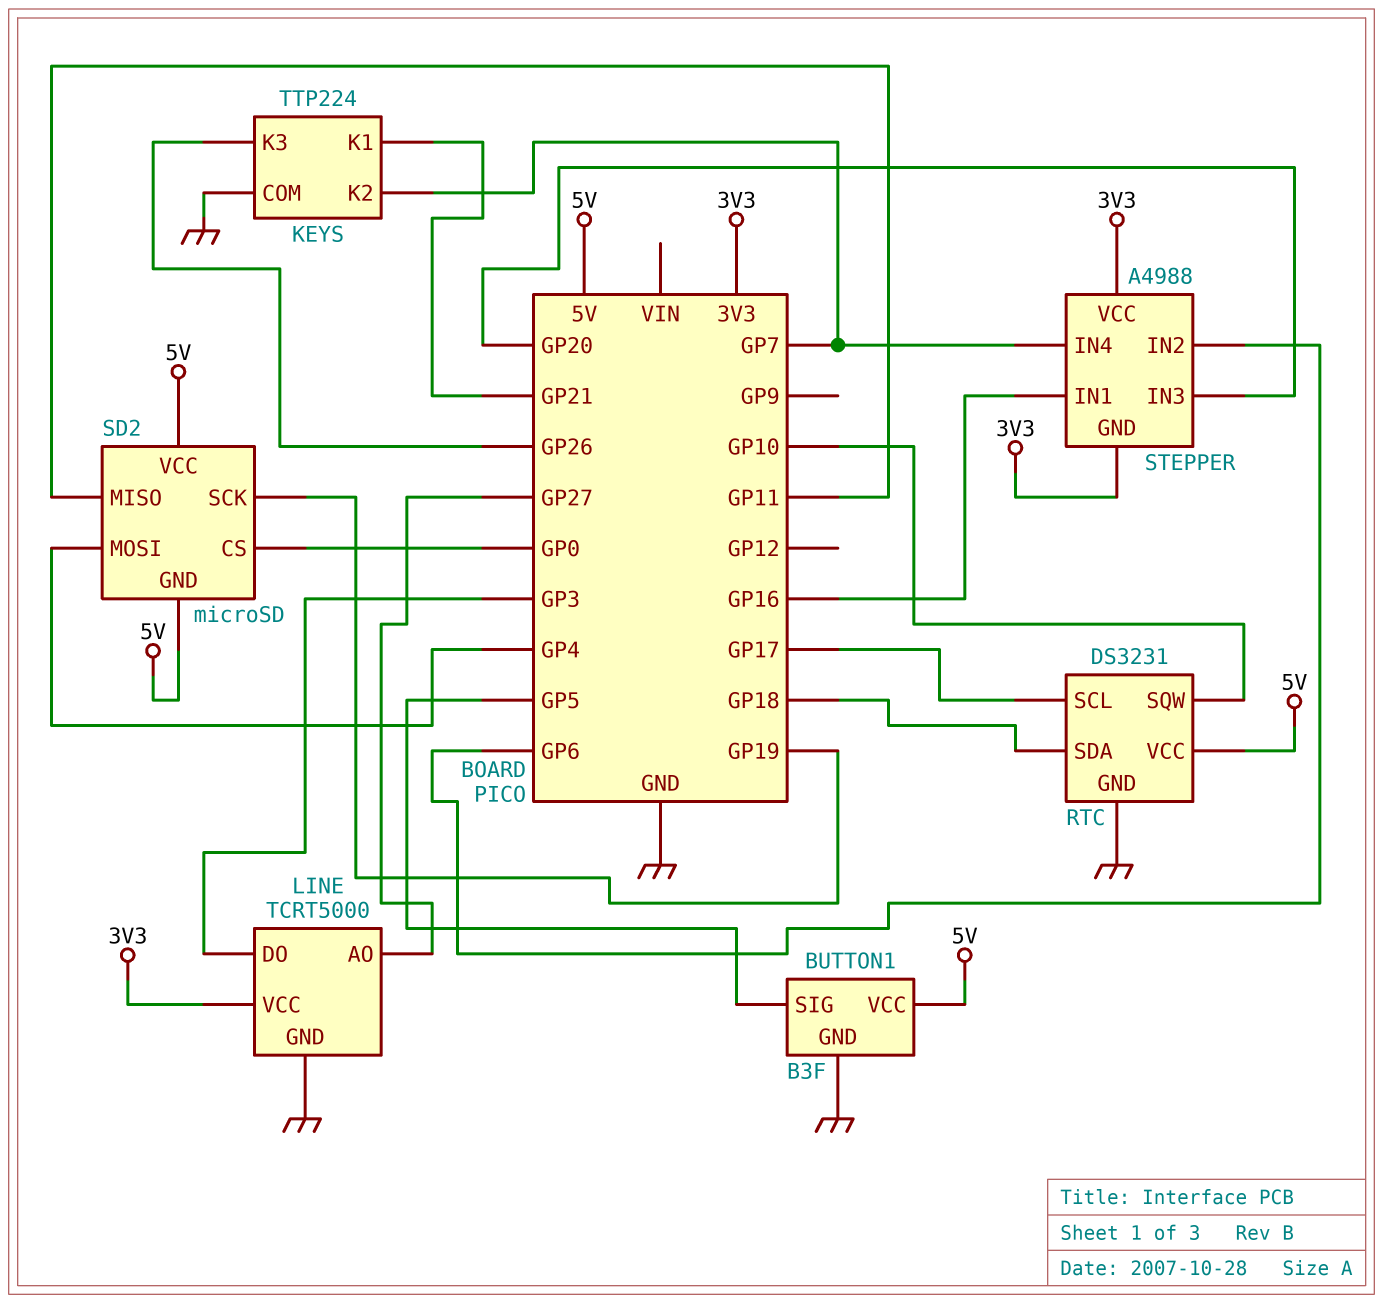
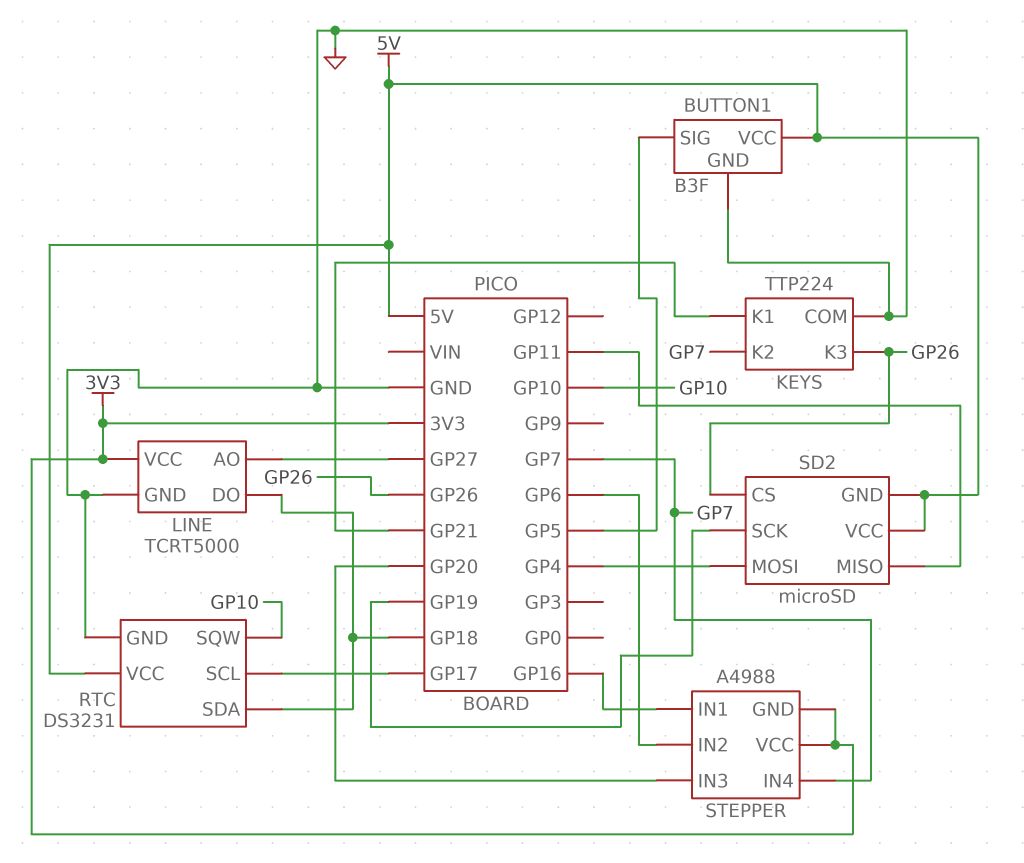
LINE pin DO: GP3 -> GP18
SD2 pin CS: GP0 -> GP26

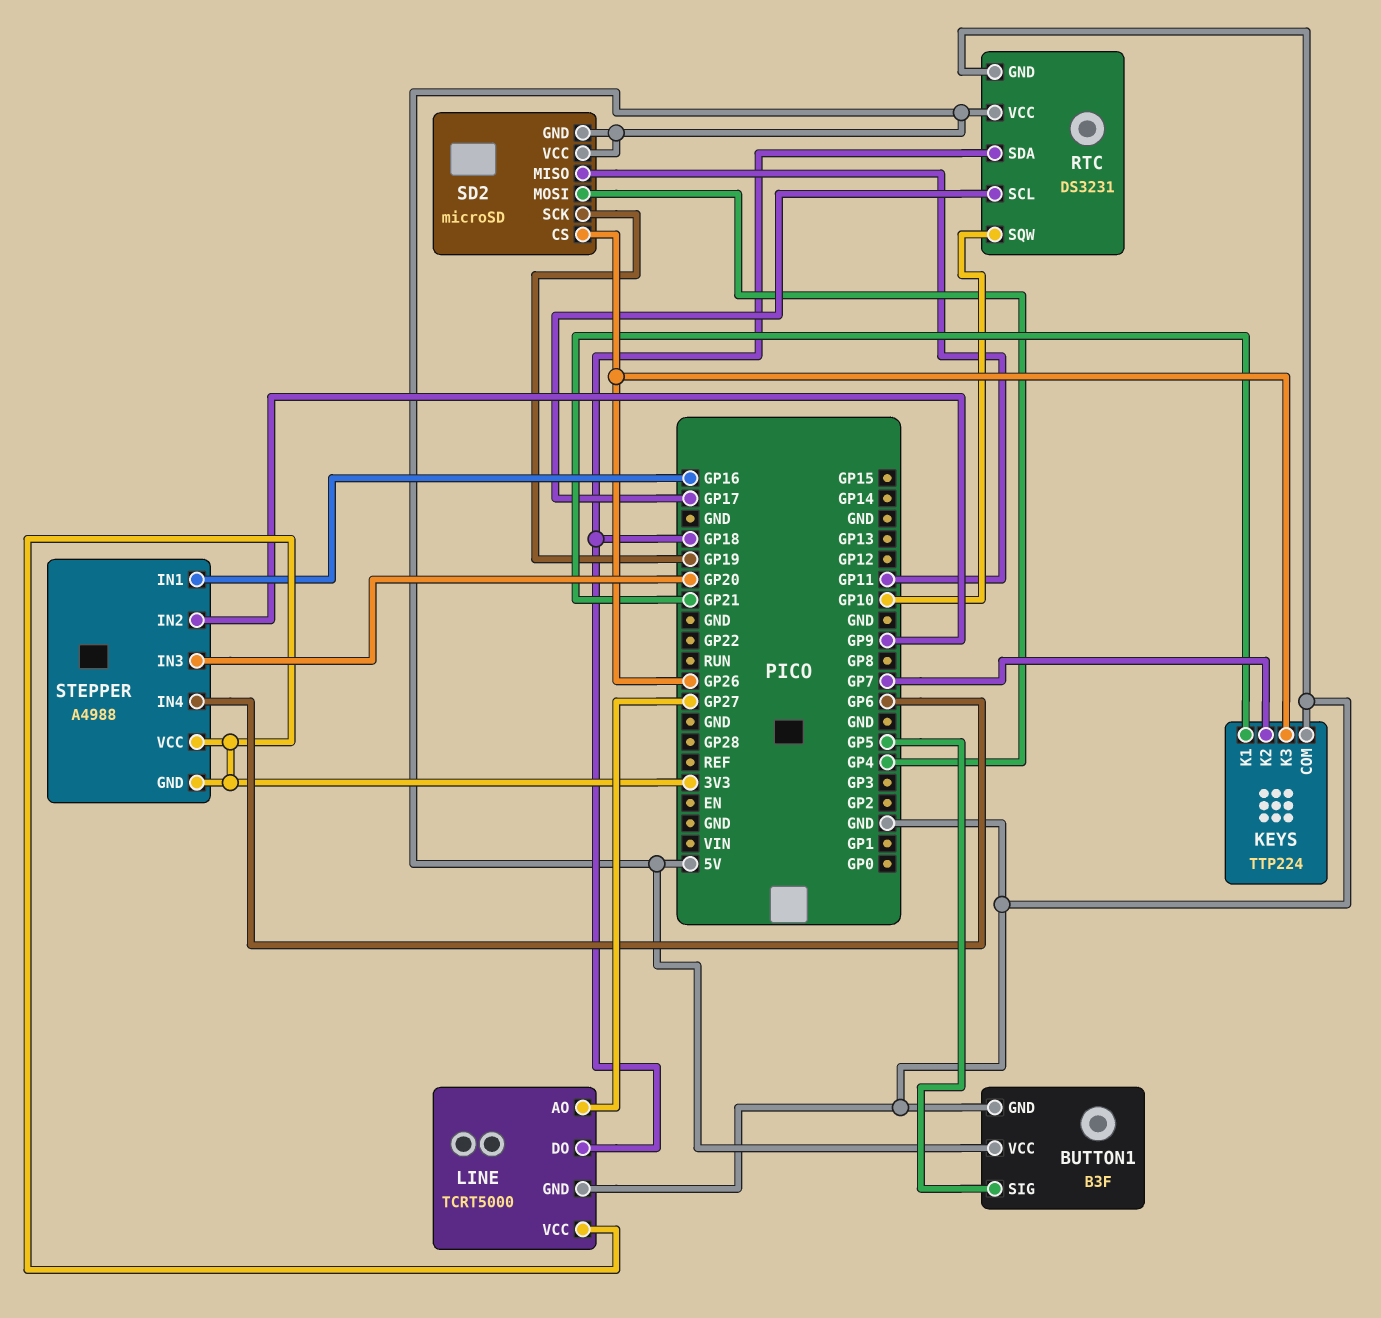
STEPPER pin IN2: GP6 -> GP9
STEPPER pin IN4: GP7 -> GP6

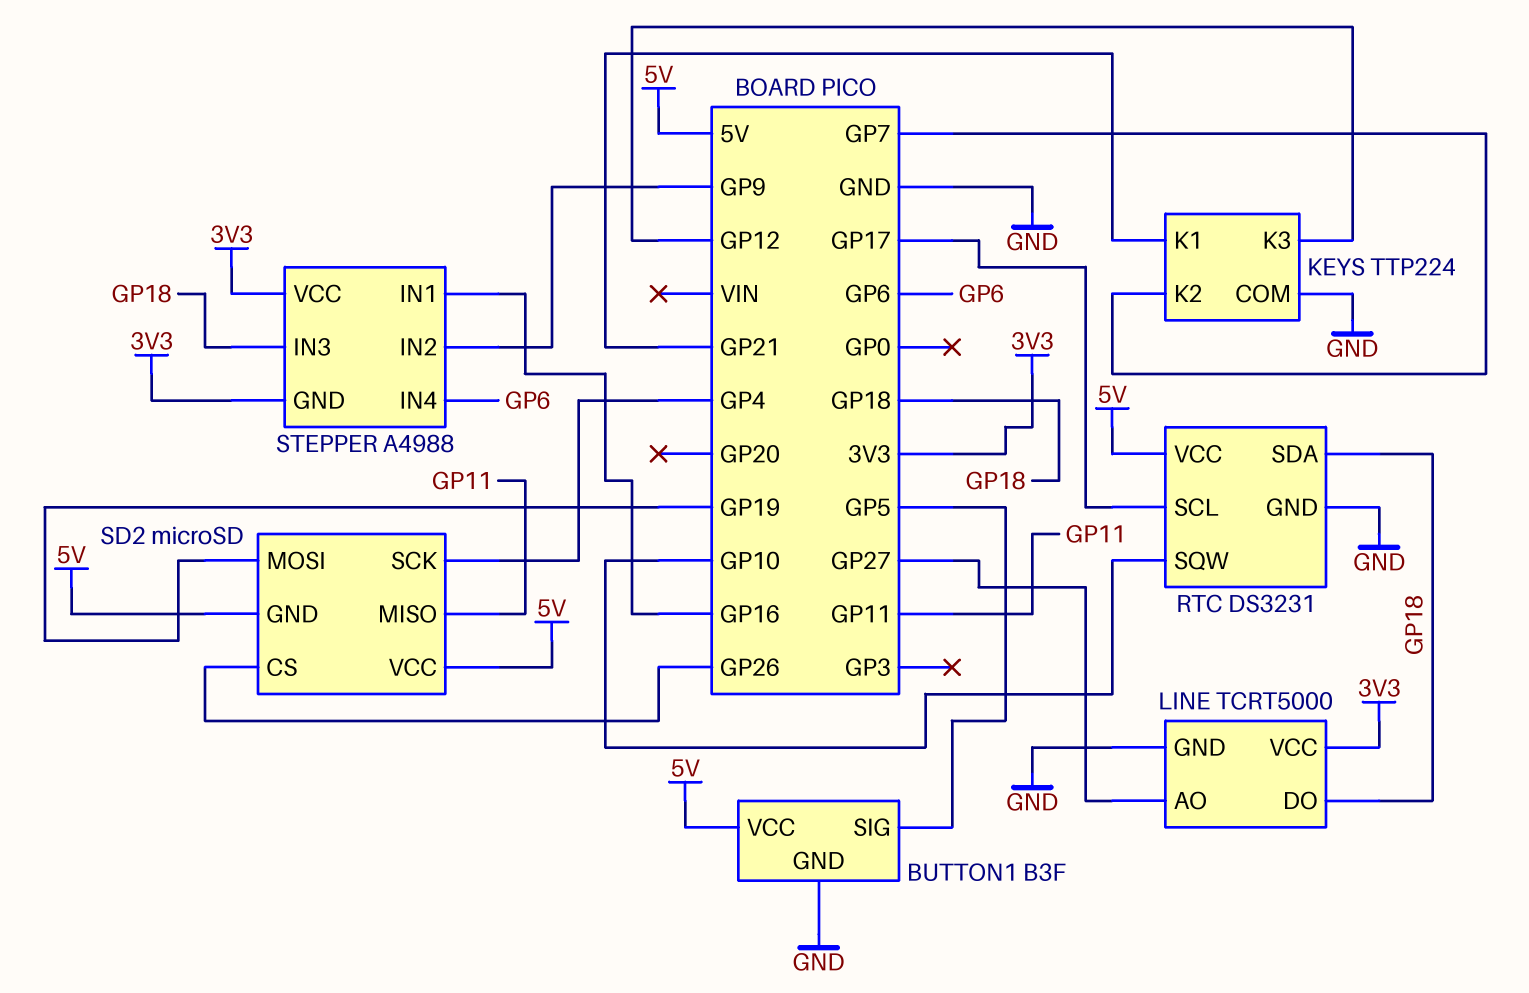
KEYS pin K3: GP26 -> GP12
SD2 pin MOSI: GP4 -> GP19
SD2 pin SCK: GP19 -> GP4
STEPPER pin IN3: GP20 -> GP18

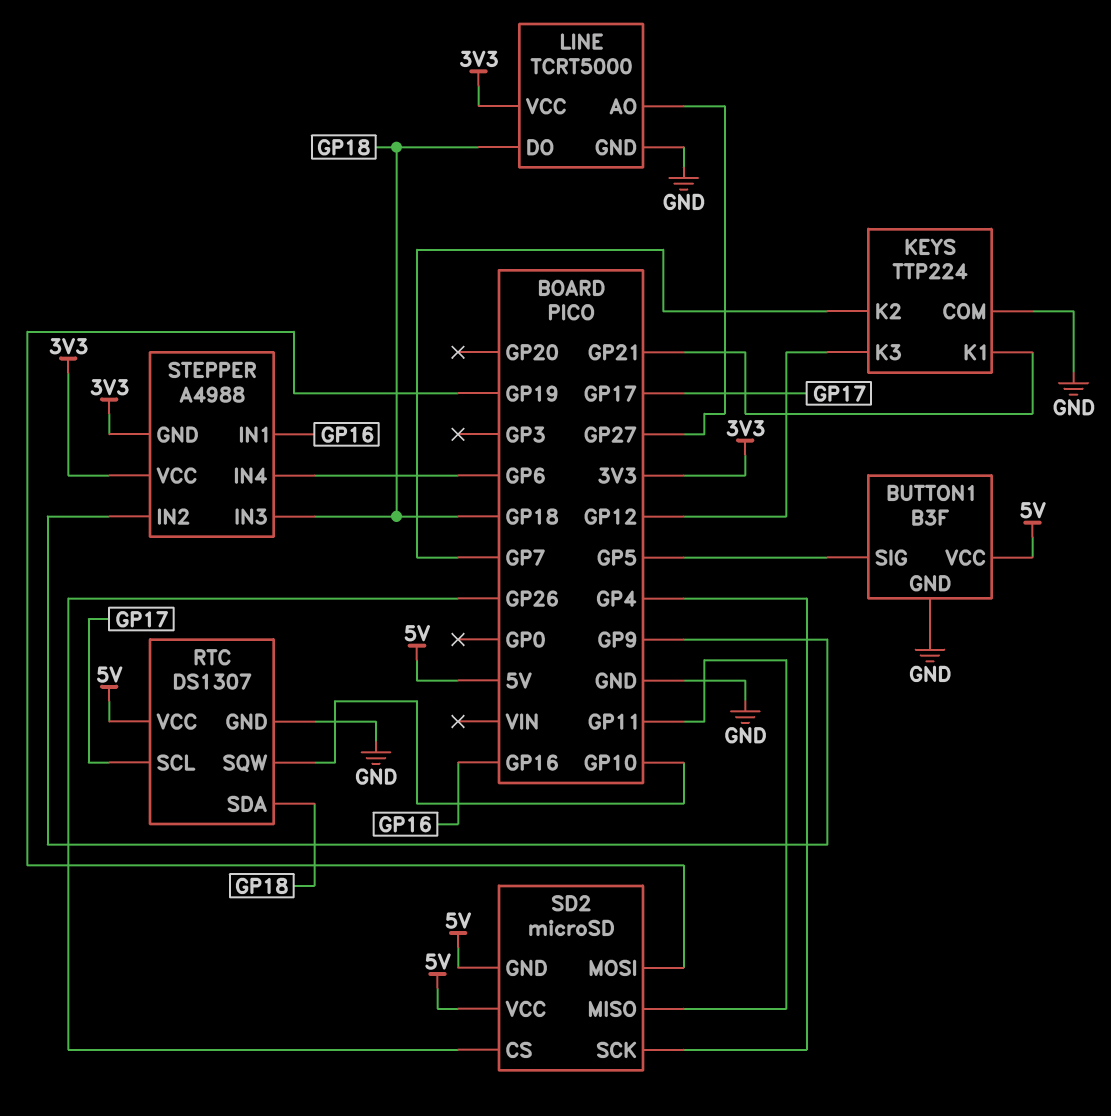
RTC: DS3231 -> DS1307

